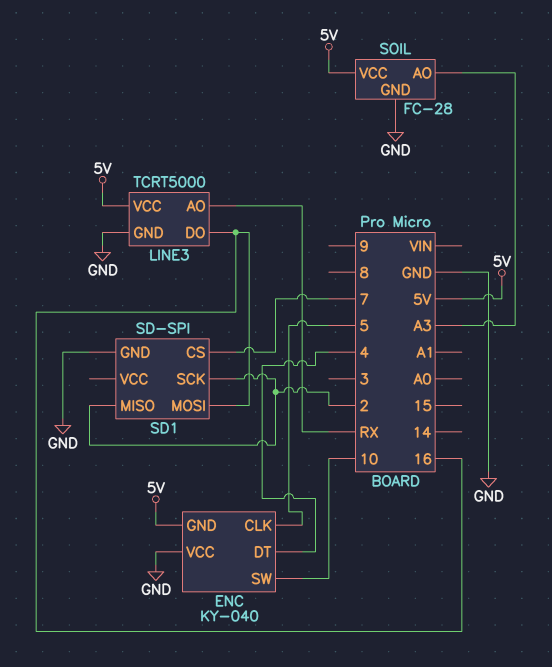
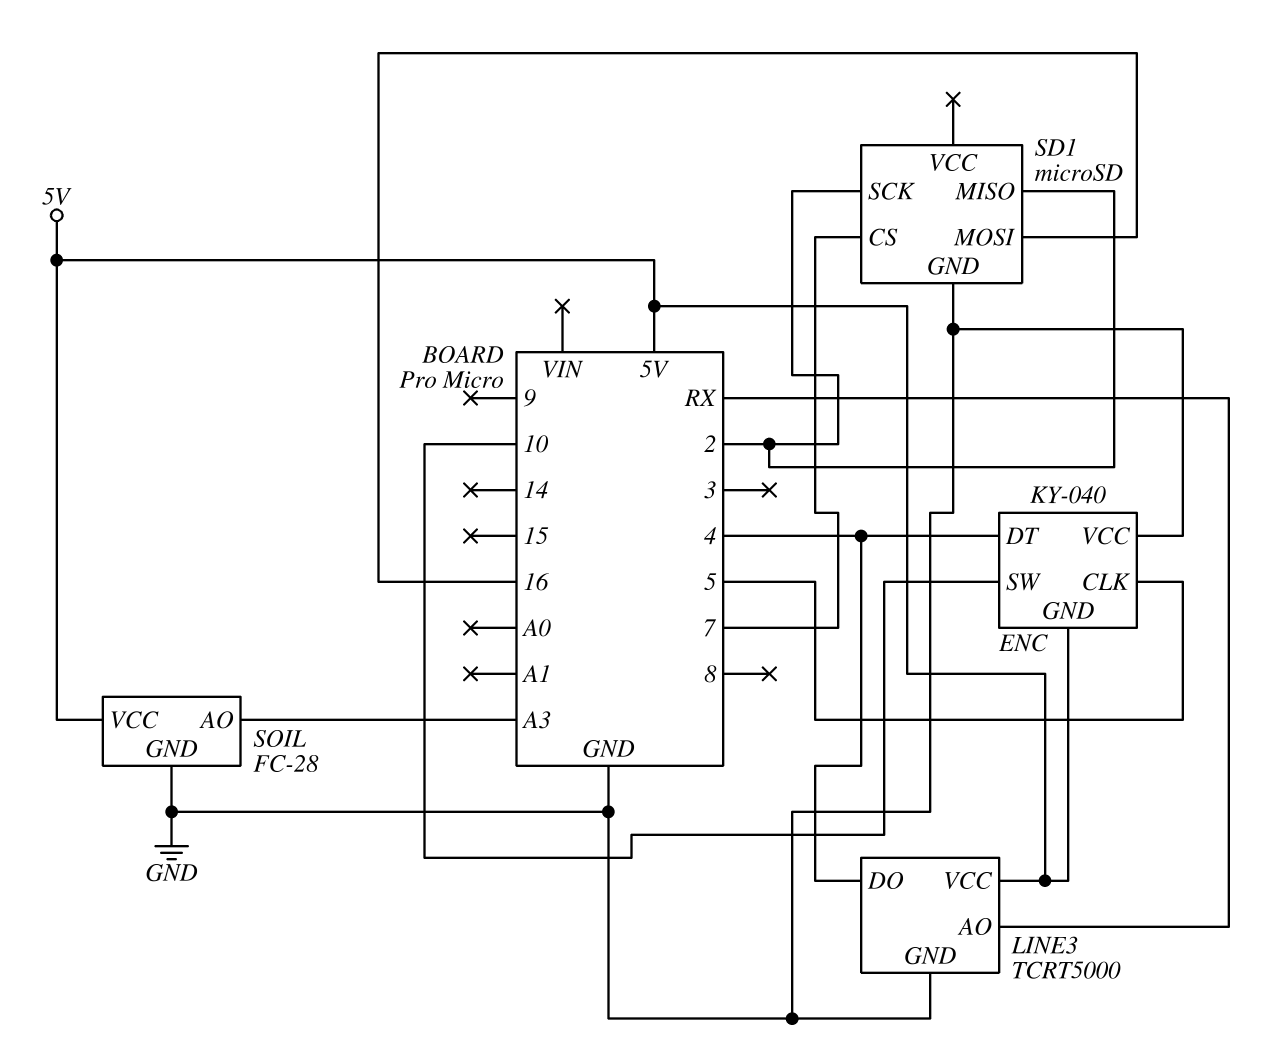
LINE3 pin DO: 16 -> 4
SD1: SD-SPI -> microSD

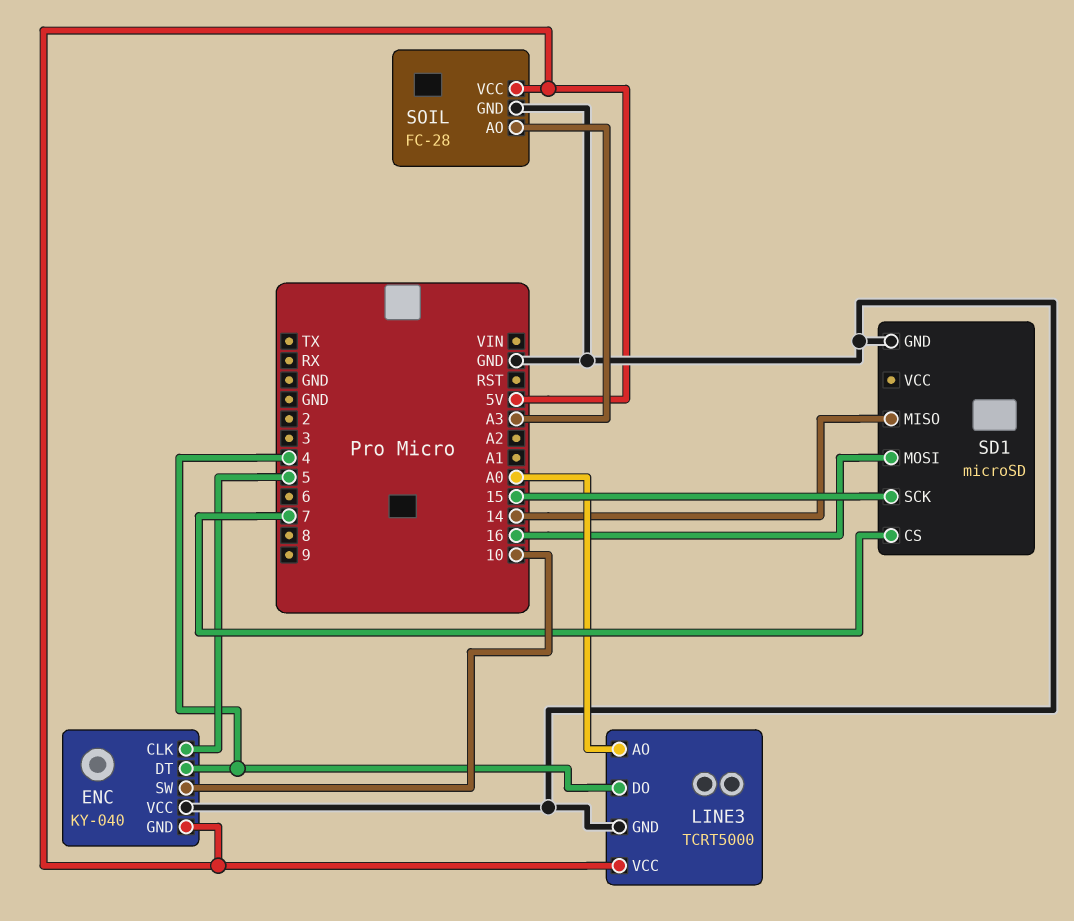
LINE3 pin AO: RX -> A0
SD1 pin MISO: 2 -> 14
SD1 pin SCK: 2 -> 15

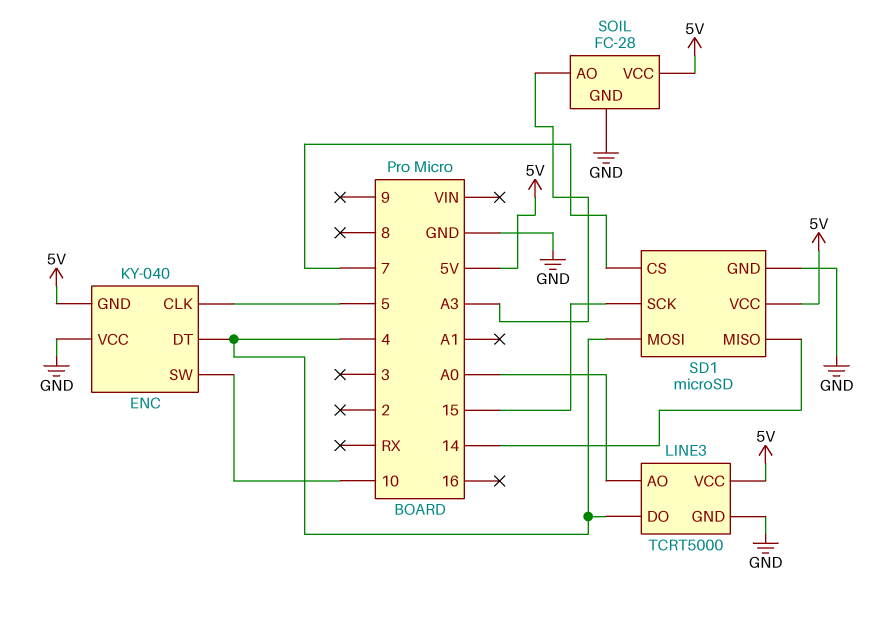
SD1 pin MOSI: 16 -> 4
SD1 pin VCC: none -> 5V

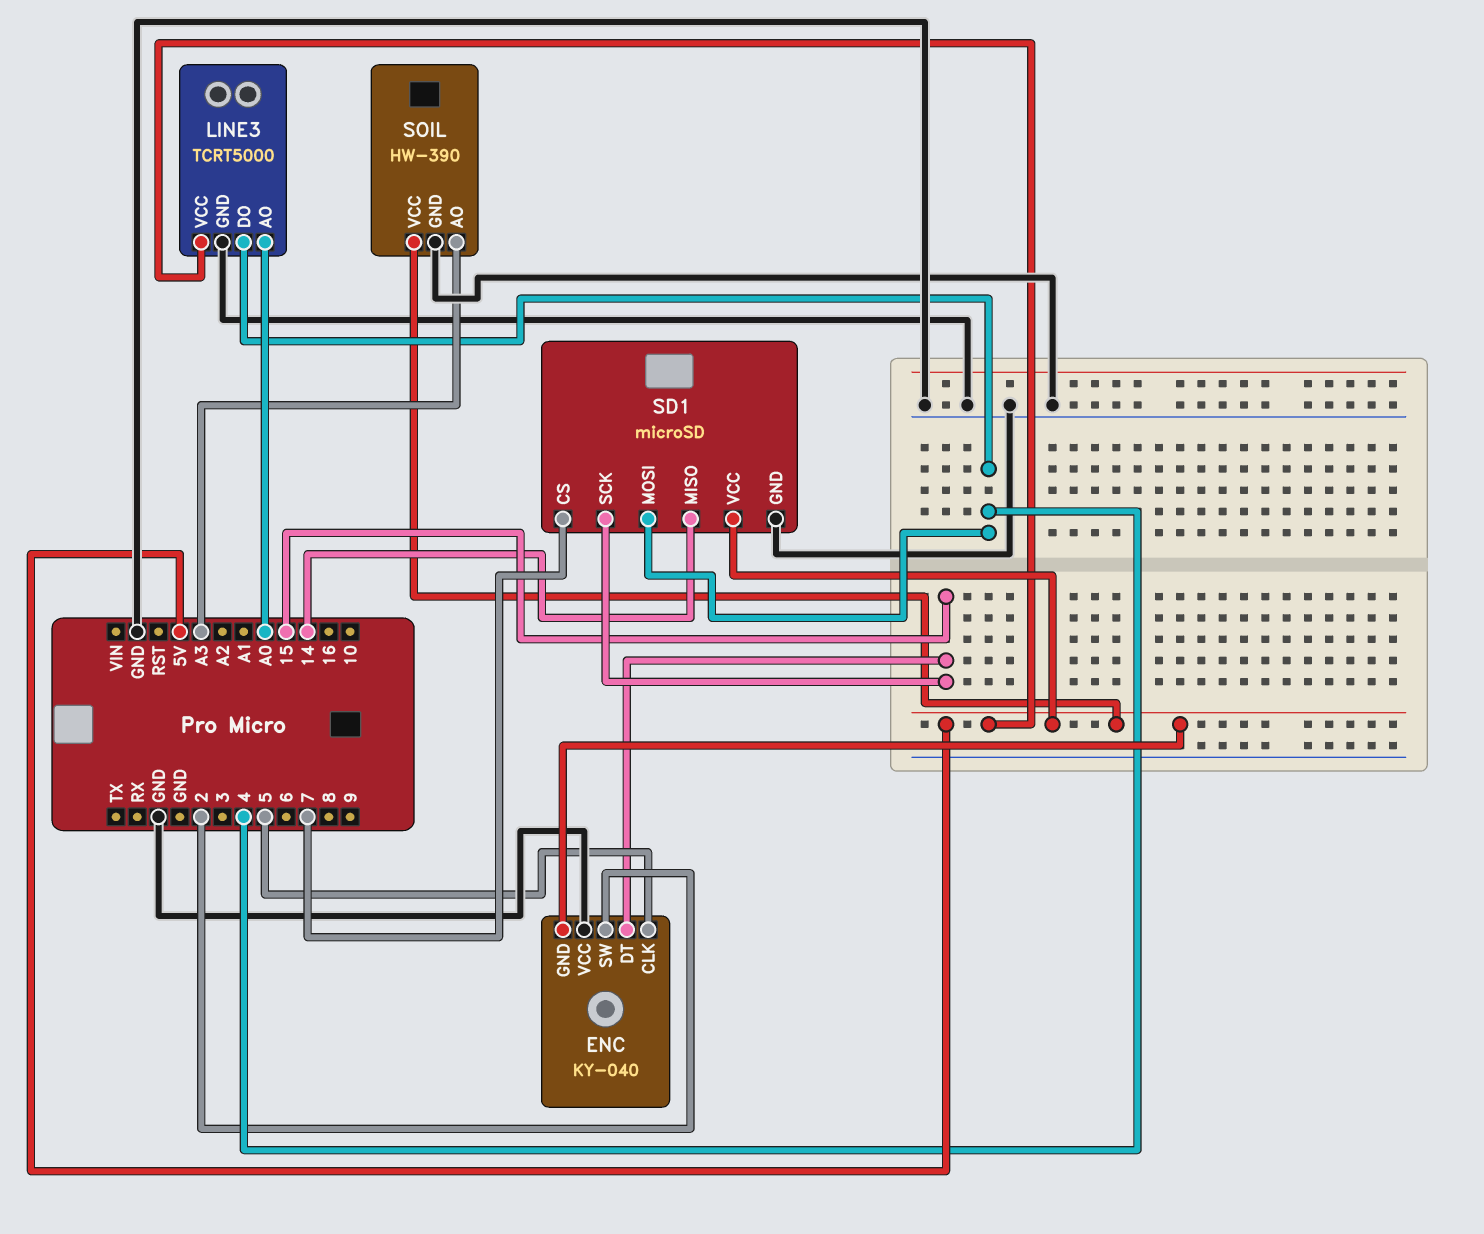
ENC pin DT: 4 -> 15
ENC pin SW: 10 -> 2
SOIL: FC-28 -> HW-390

